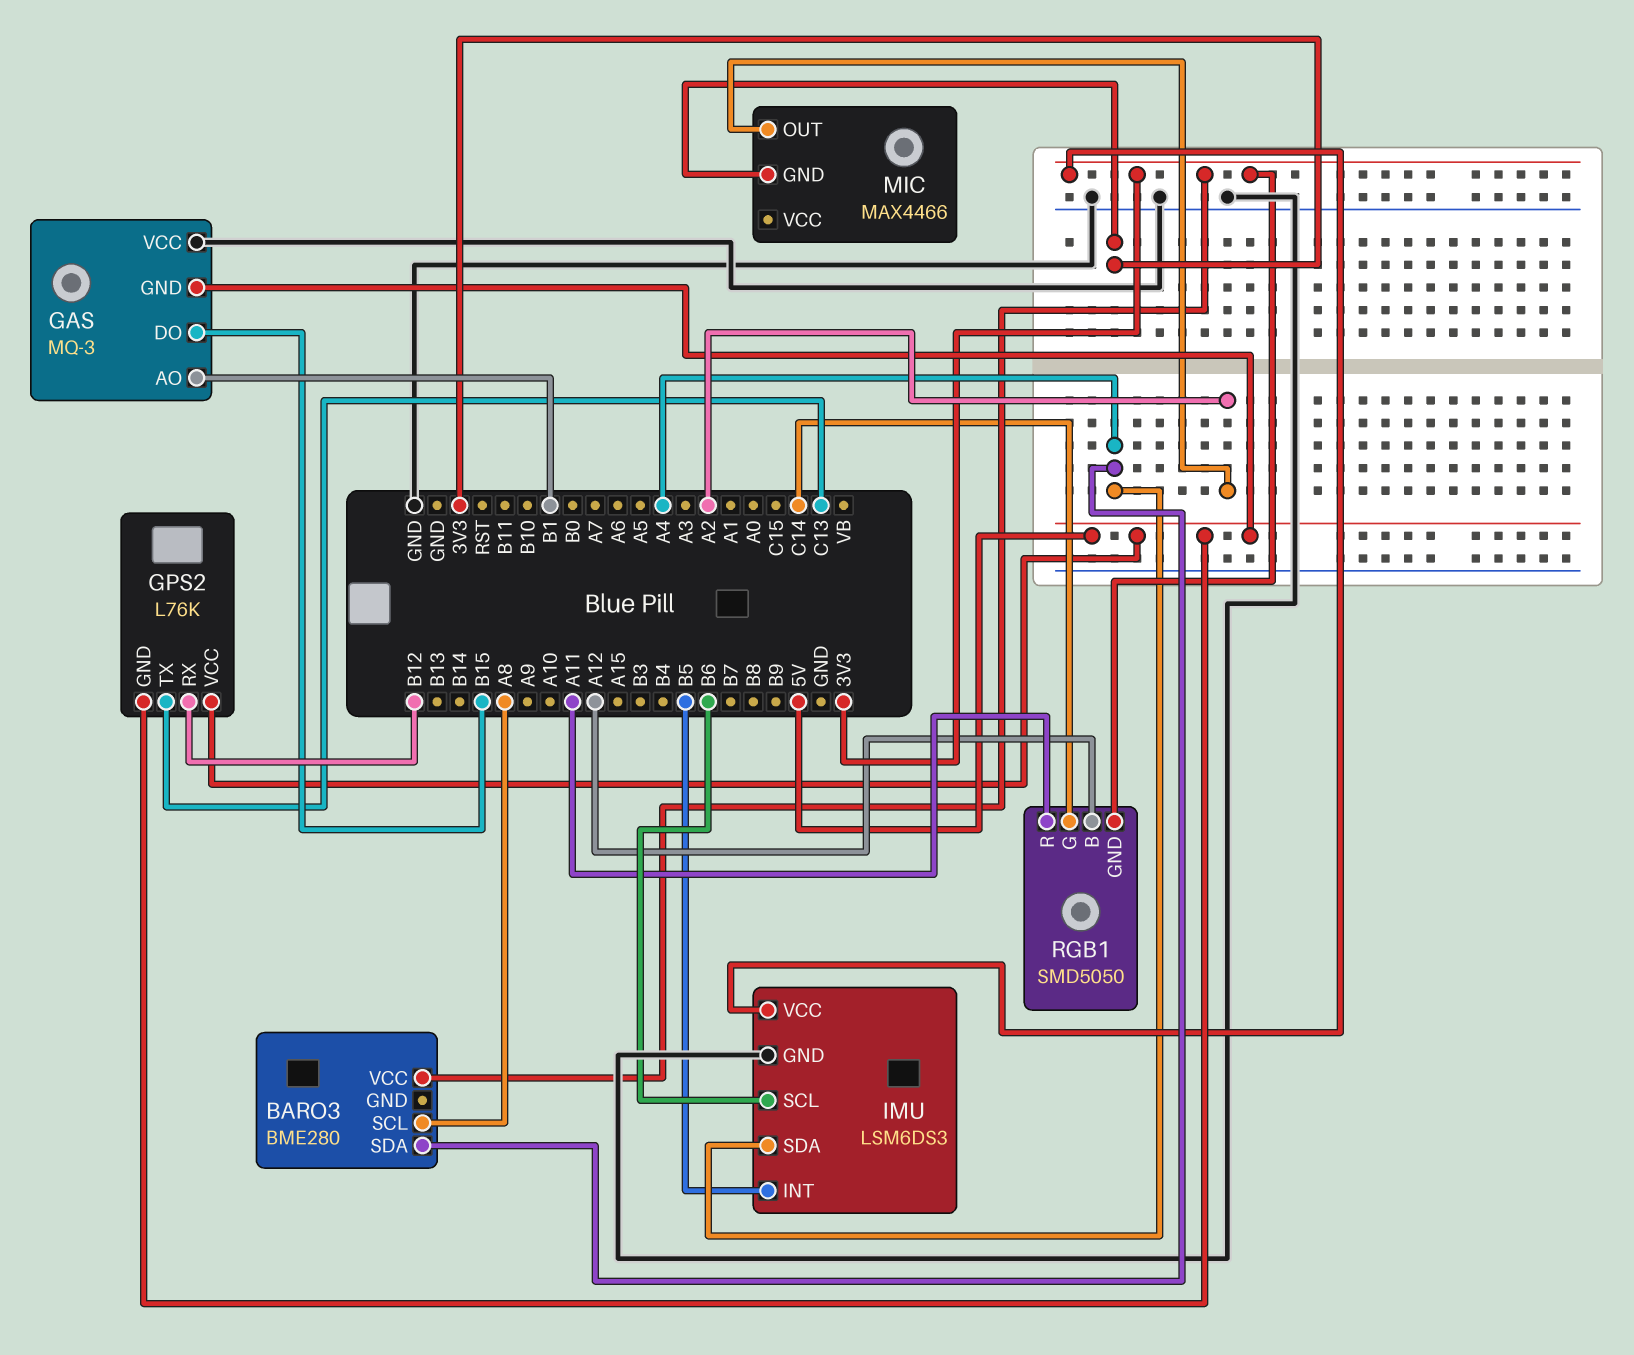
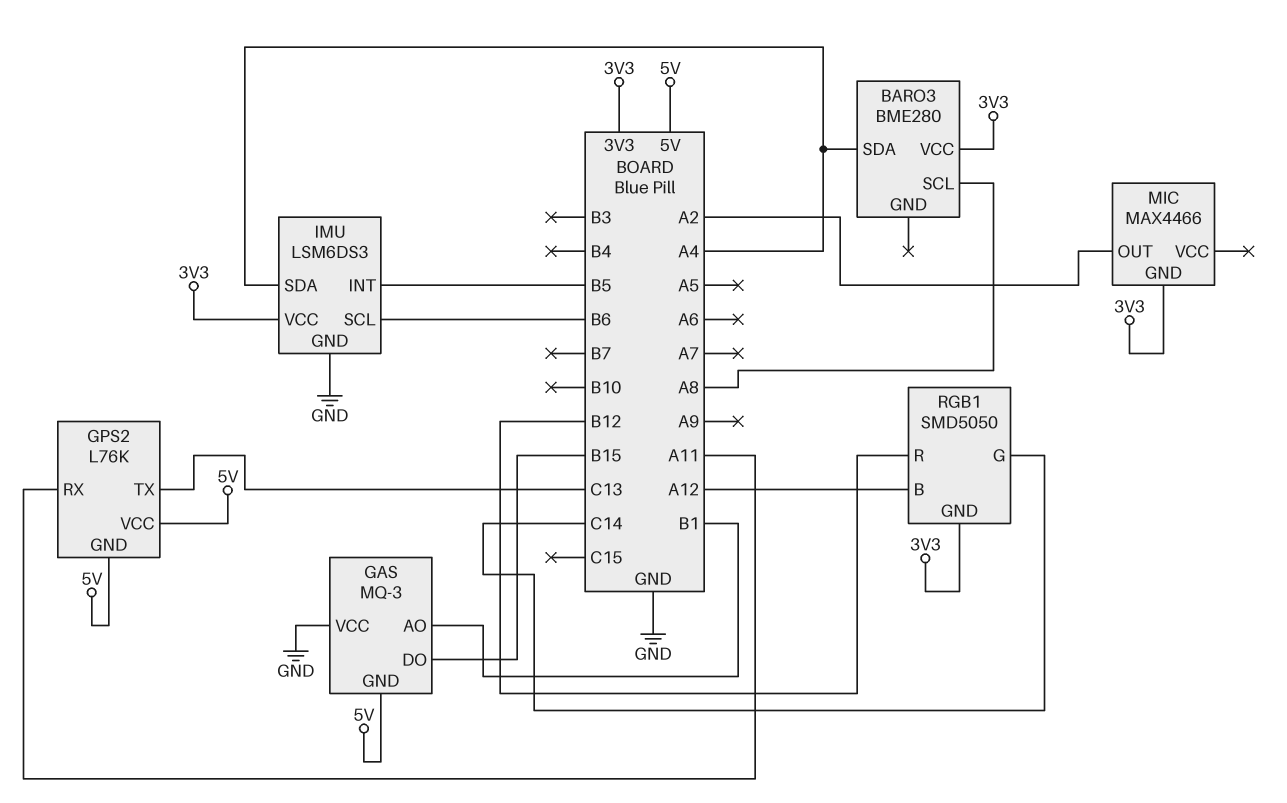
GPS2 pin RX: B12 -> A11
RGB1 pin R: A11 -> B12

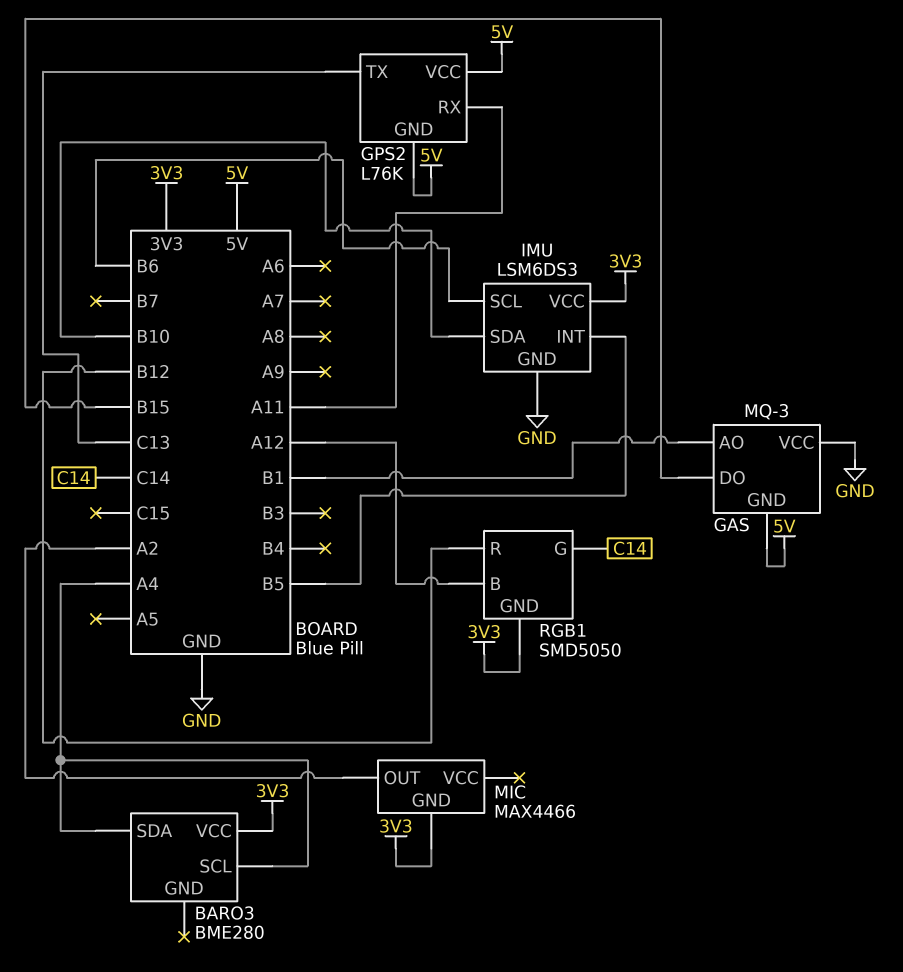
BARO3 pin SCL: A8 -> A4
IMU pin SDA: A4 -> B10

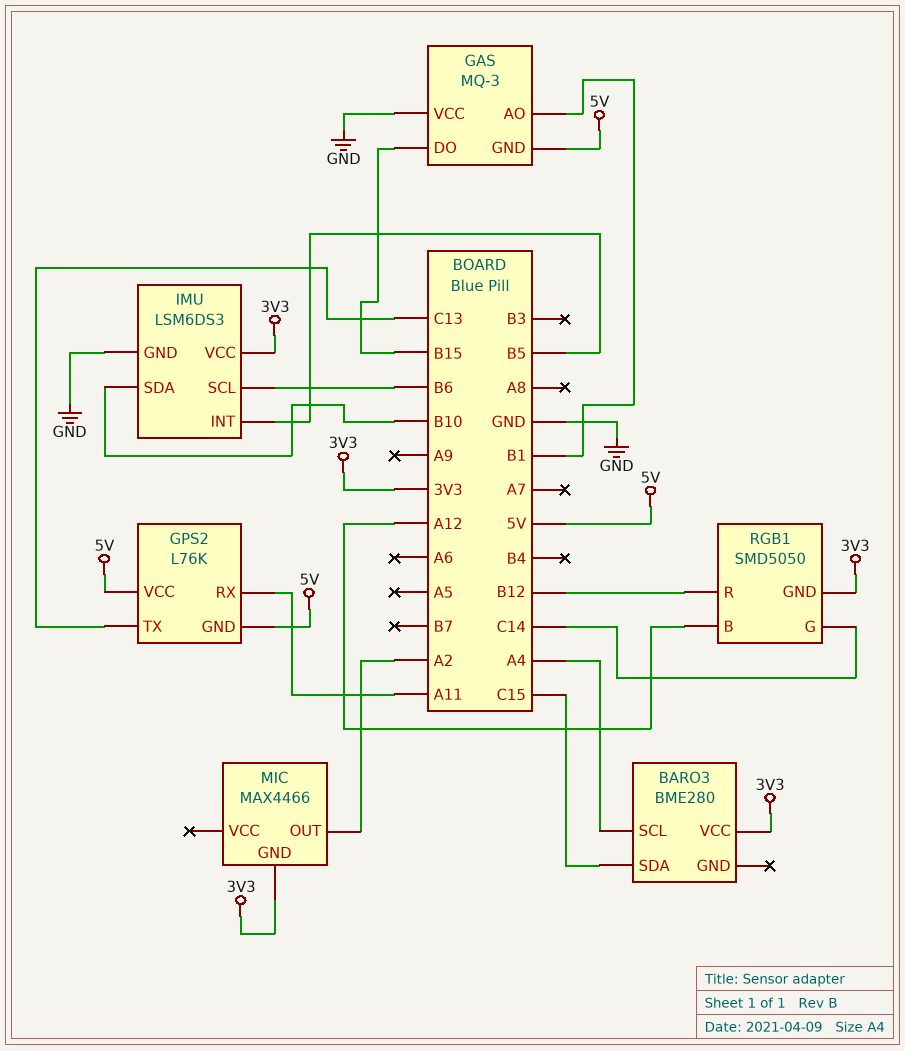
BARO3 pin SDA: A4 -> C15

